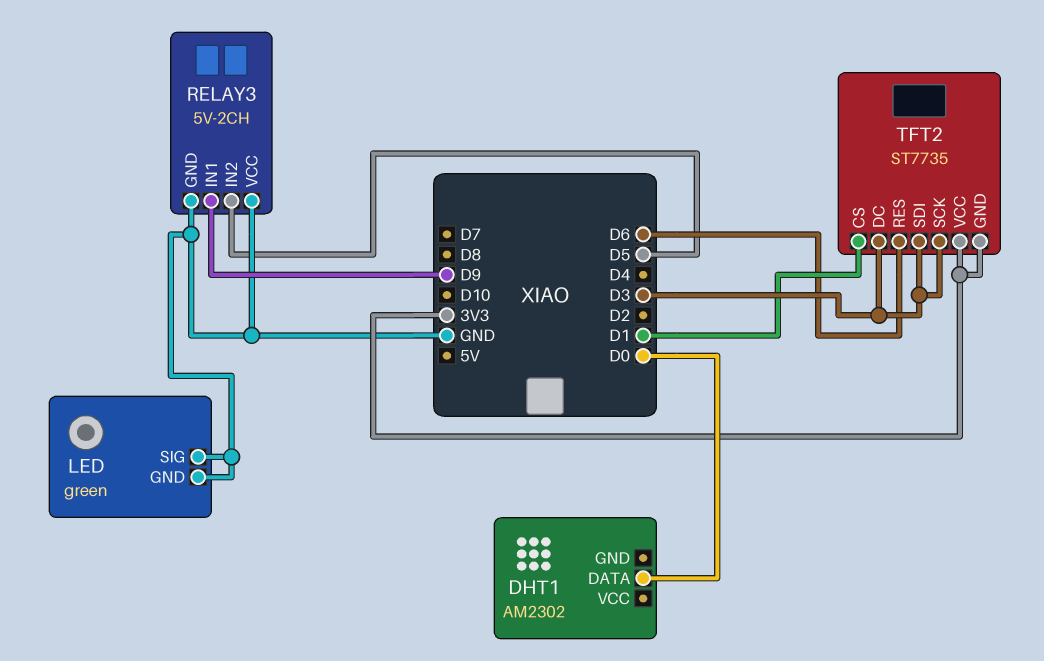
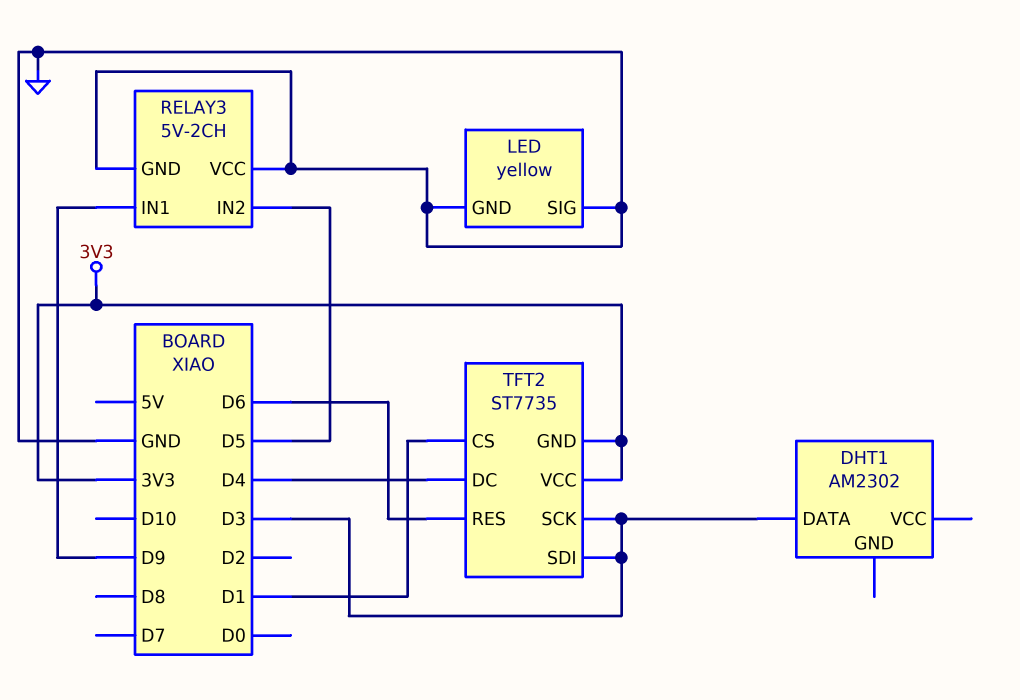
DHT1 pin DATA: D0 -> D3
LED: green -> yellow
TFT2 pin DC: D3 -> D4

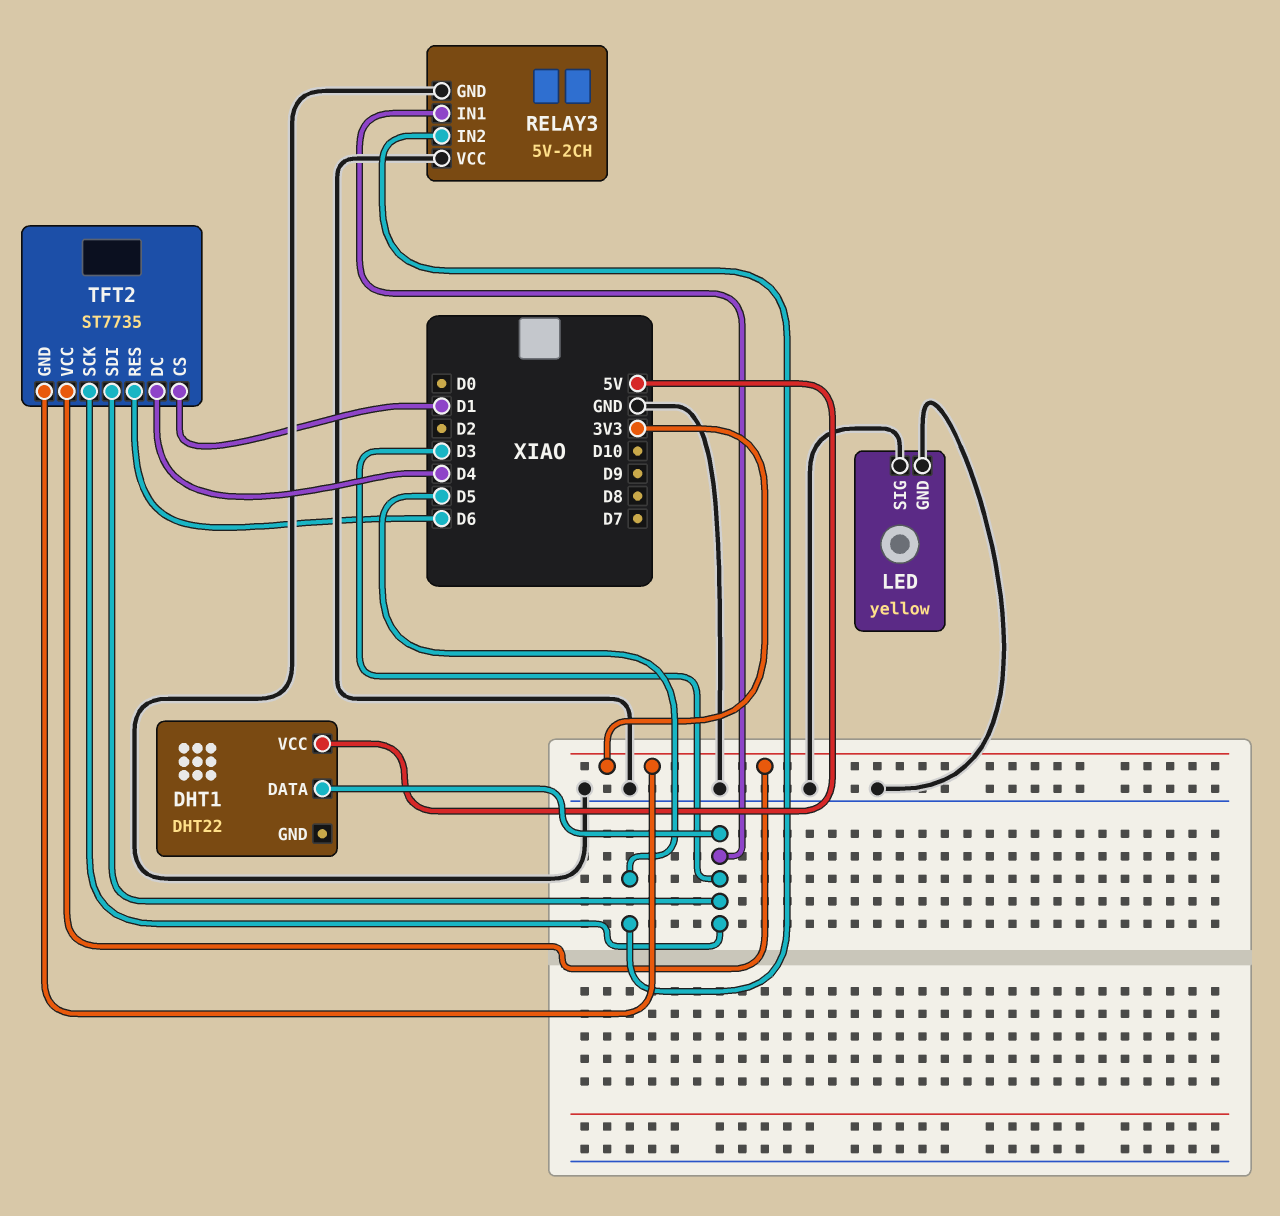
DHT1: AM2302 -> DHT22
DHT1 pin VCC: none -> 5V
RELAY3 pin IN1: D9 -> D3

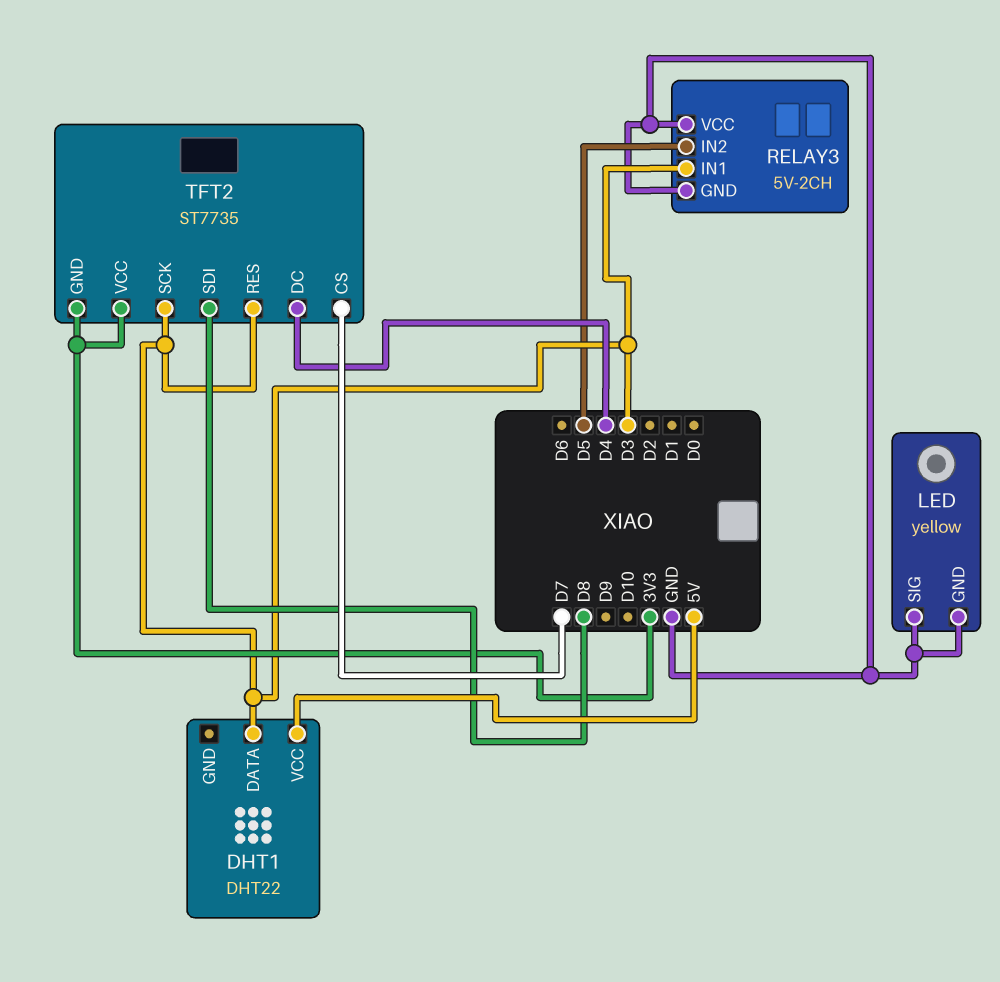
TFT2 pin CS: D1 -> D7
TFT2 pin RES: D6 -> D3
TFT2 pin SDI: D3 -> D8

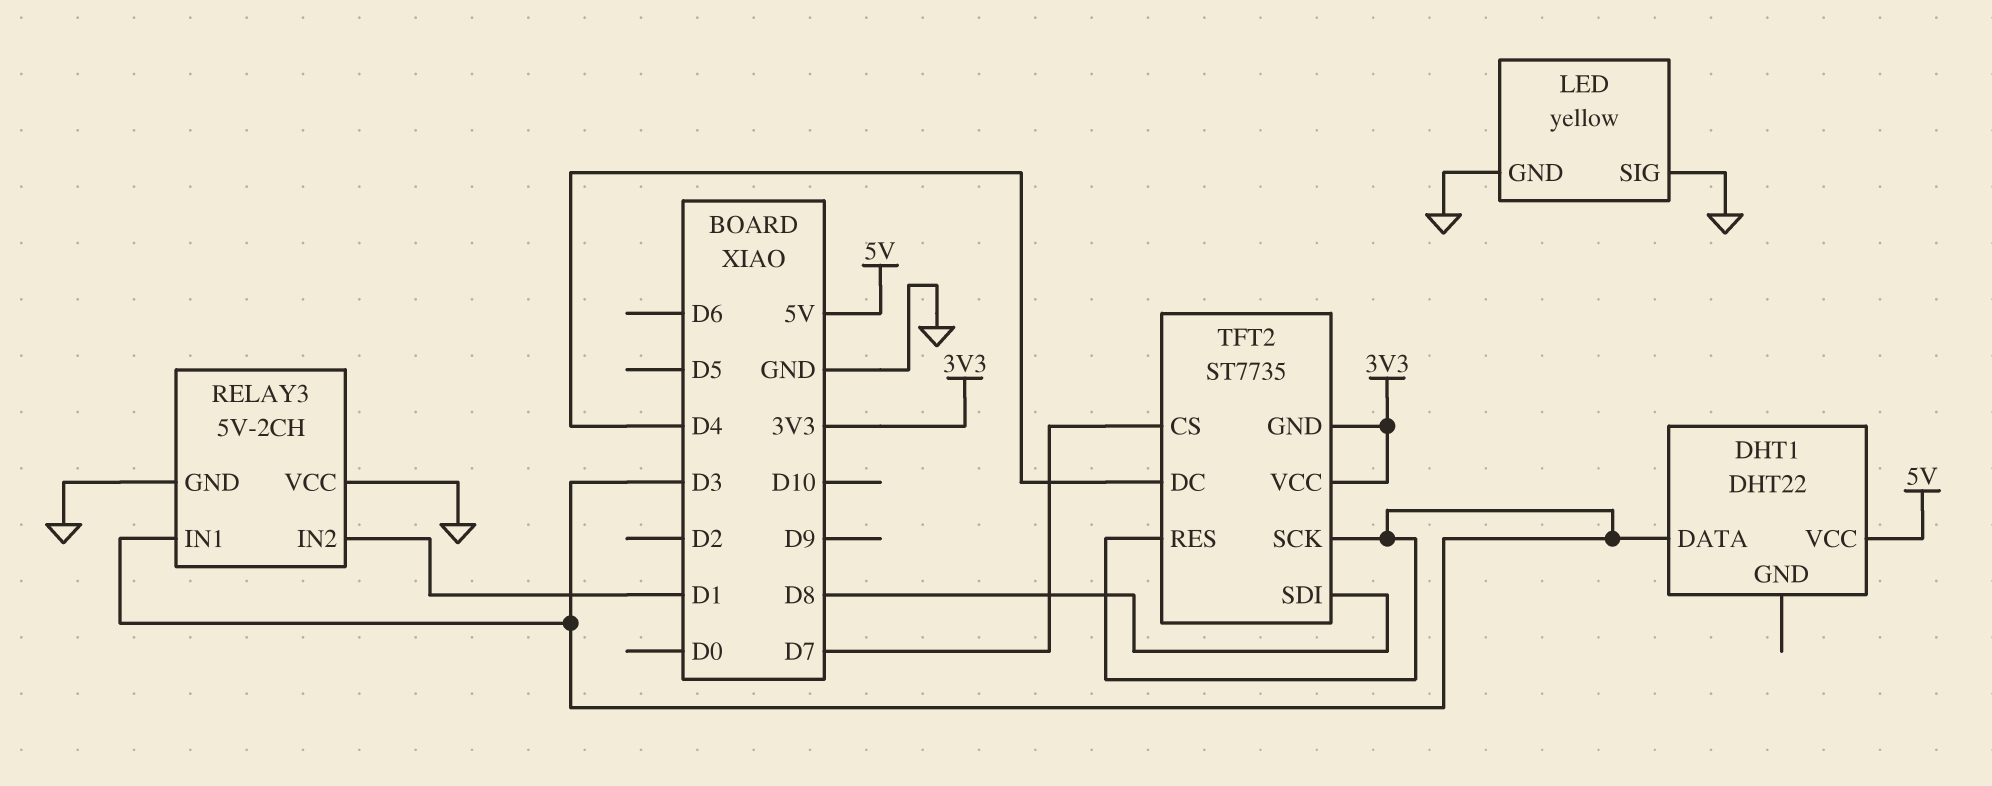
RELAY3 pin IN2: D5 -> D1

